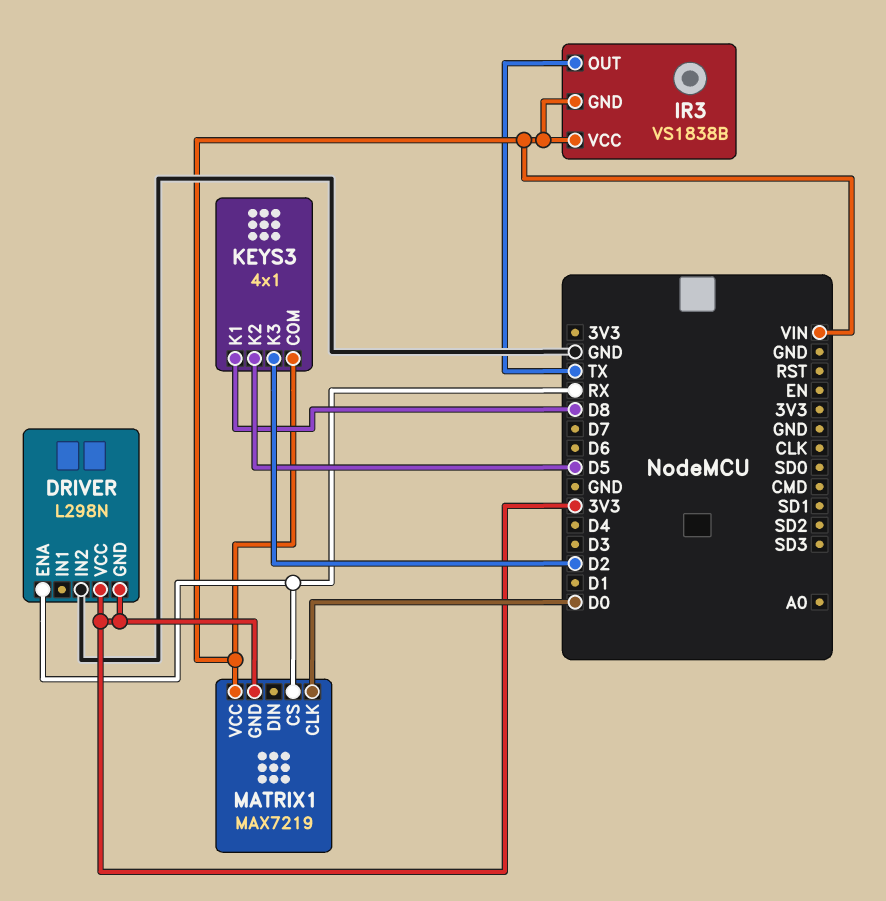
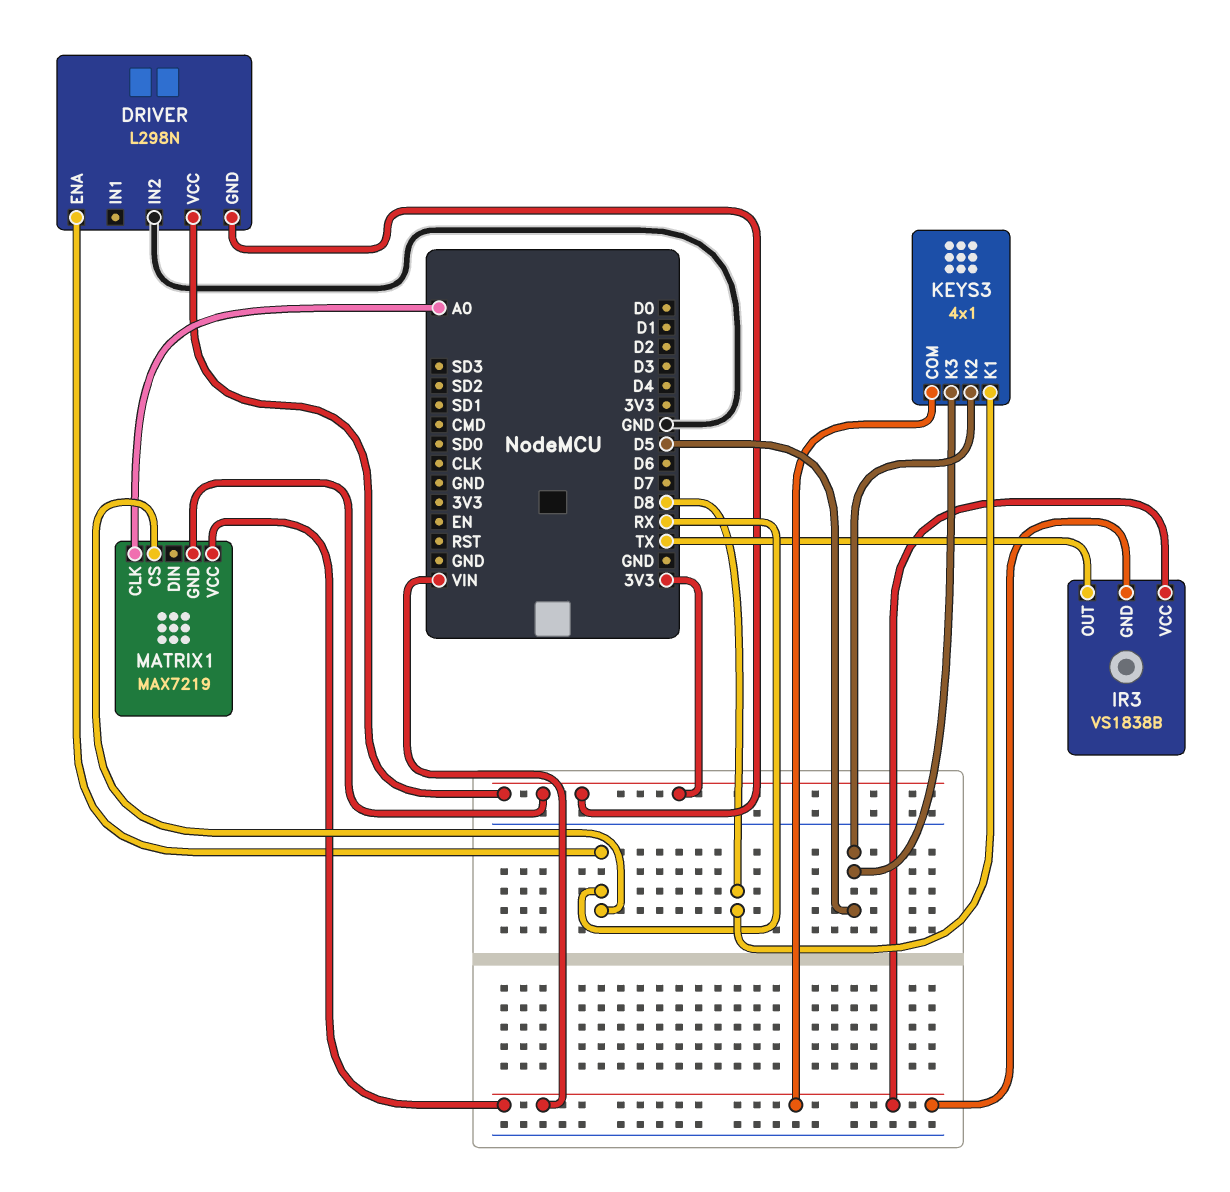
KEYS3 pin K3: D2 -> D5
MATRIX1 pin CLK: D0 -> A0

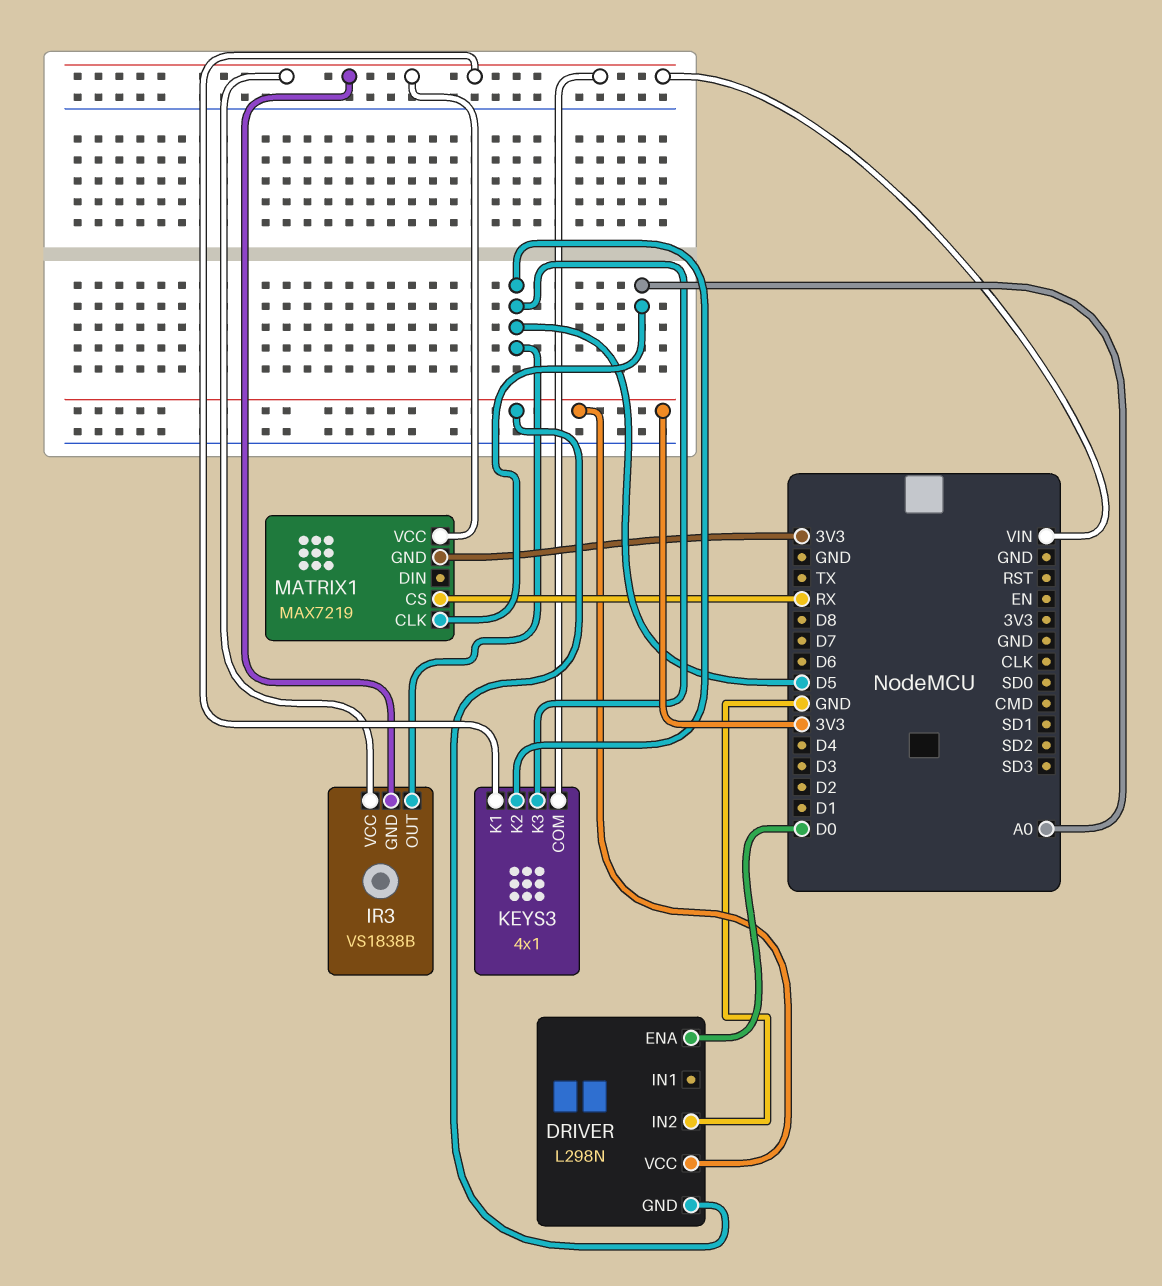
DRIVER pin ENA: RX -> D0
IR3 pin OUT: TX -> D5
KEYS3 pin K1: D8 -> VIN

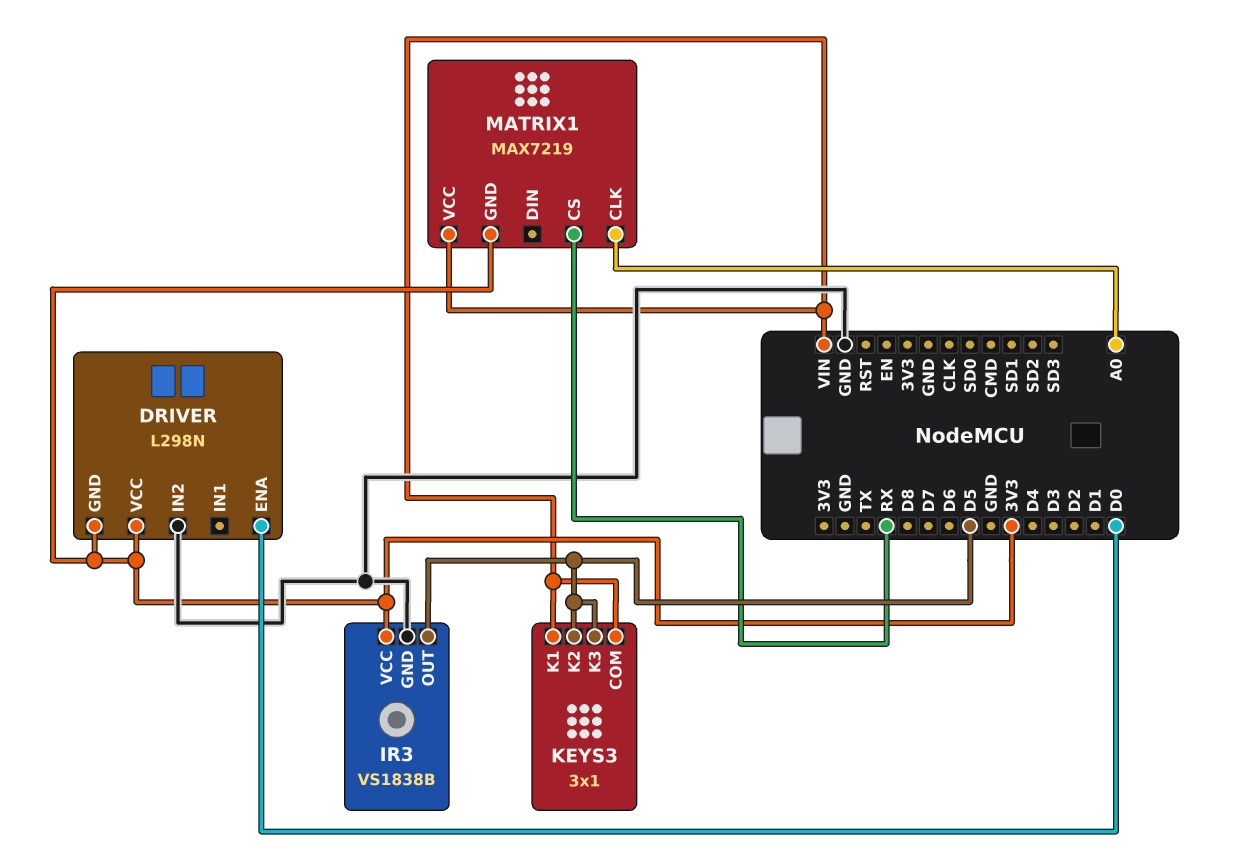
IR3 pin GND: VIN -> GND
IR3 pin VCC: VIN -> 3V3
KEYS3: 4x1 -> 3x1

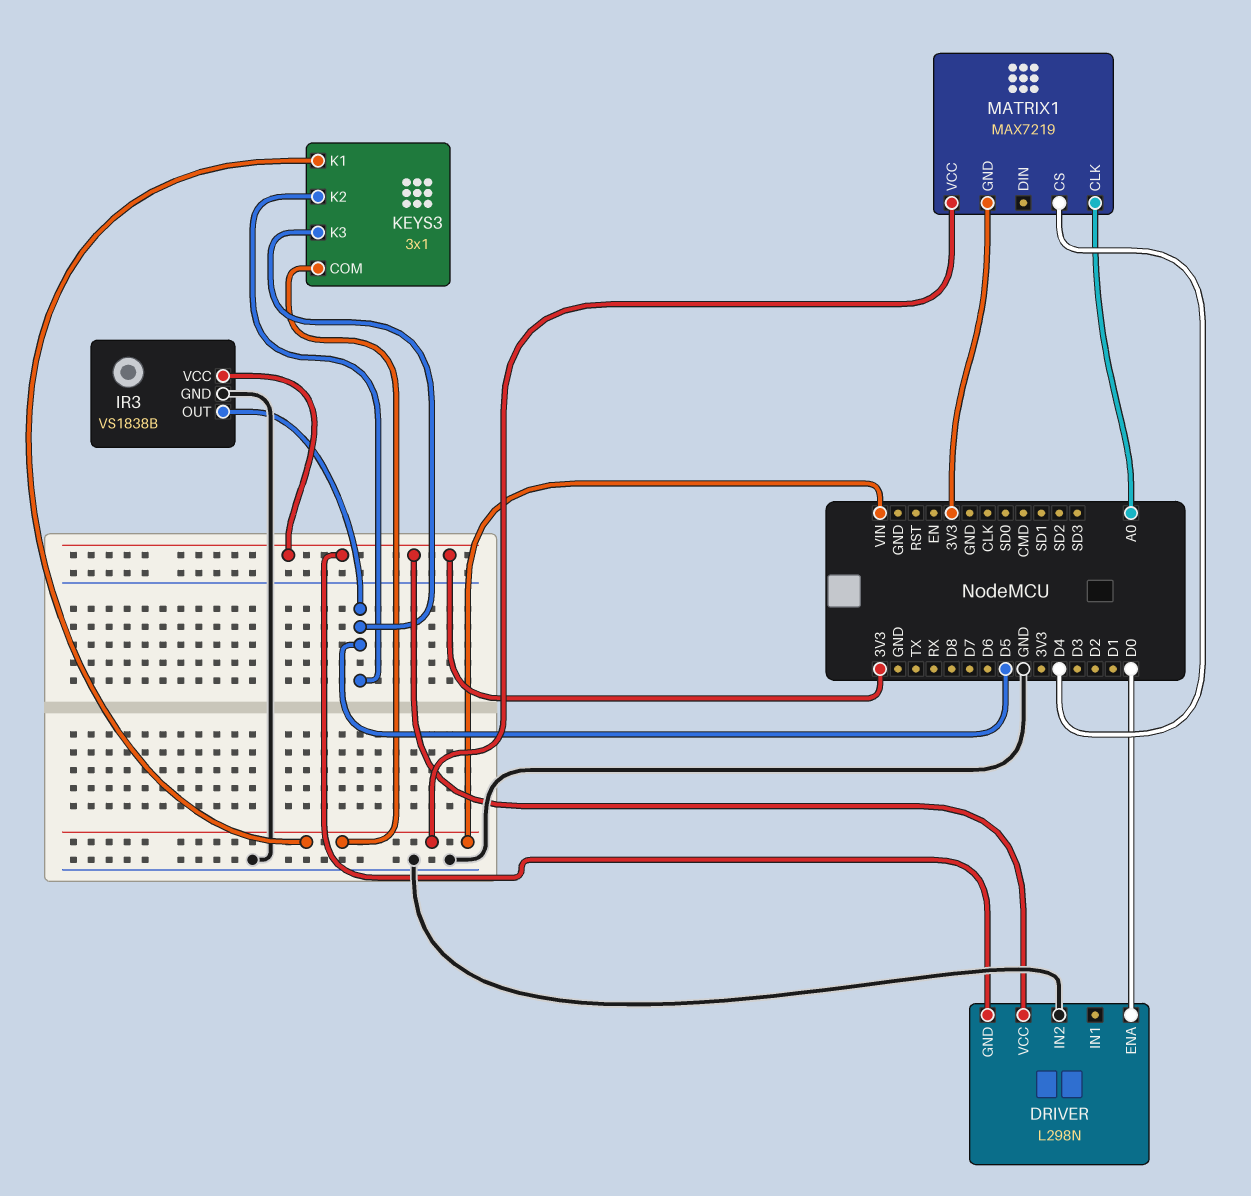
MATRIX1 pin CS: RX -> D4

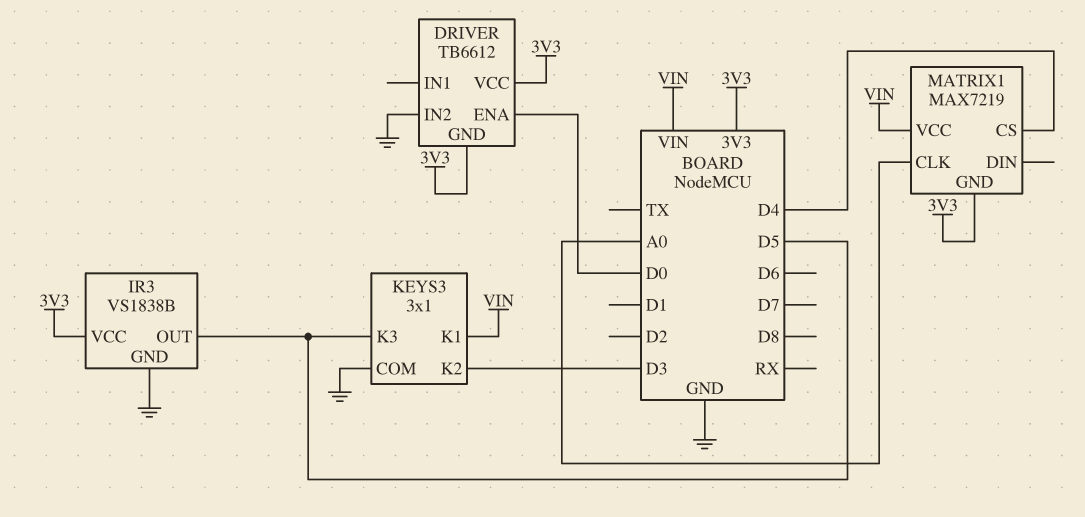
DRIVER: L298N -> TB6612
KEYS3 pin COM: VIN -> GND
KEYS3 pin K2: D5 -> D3

